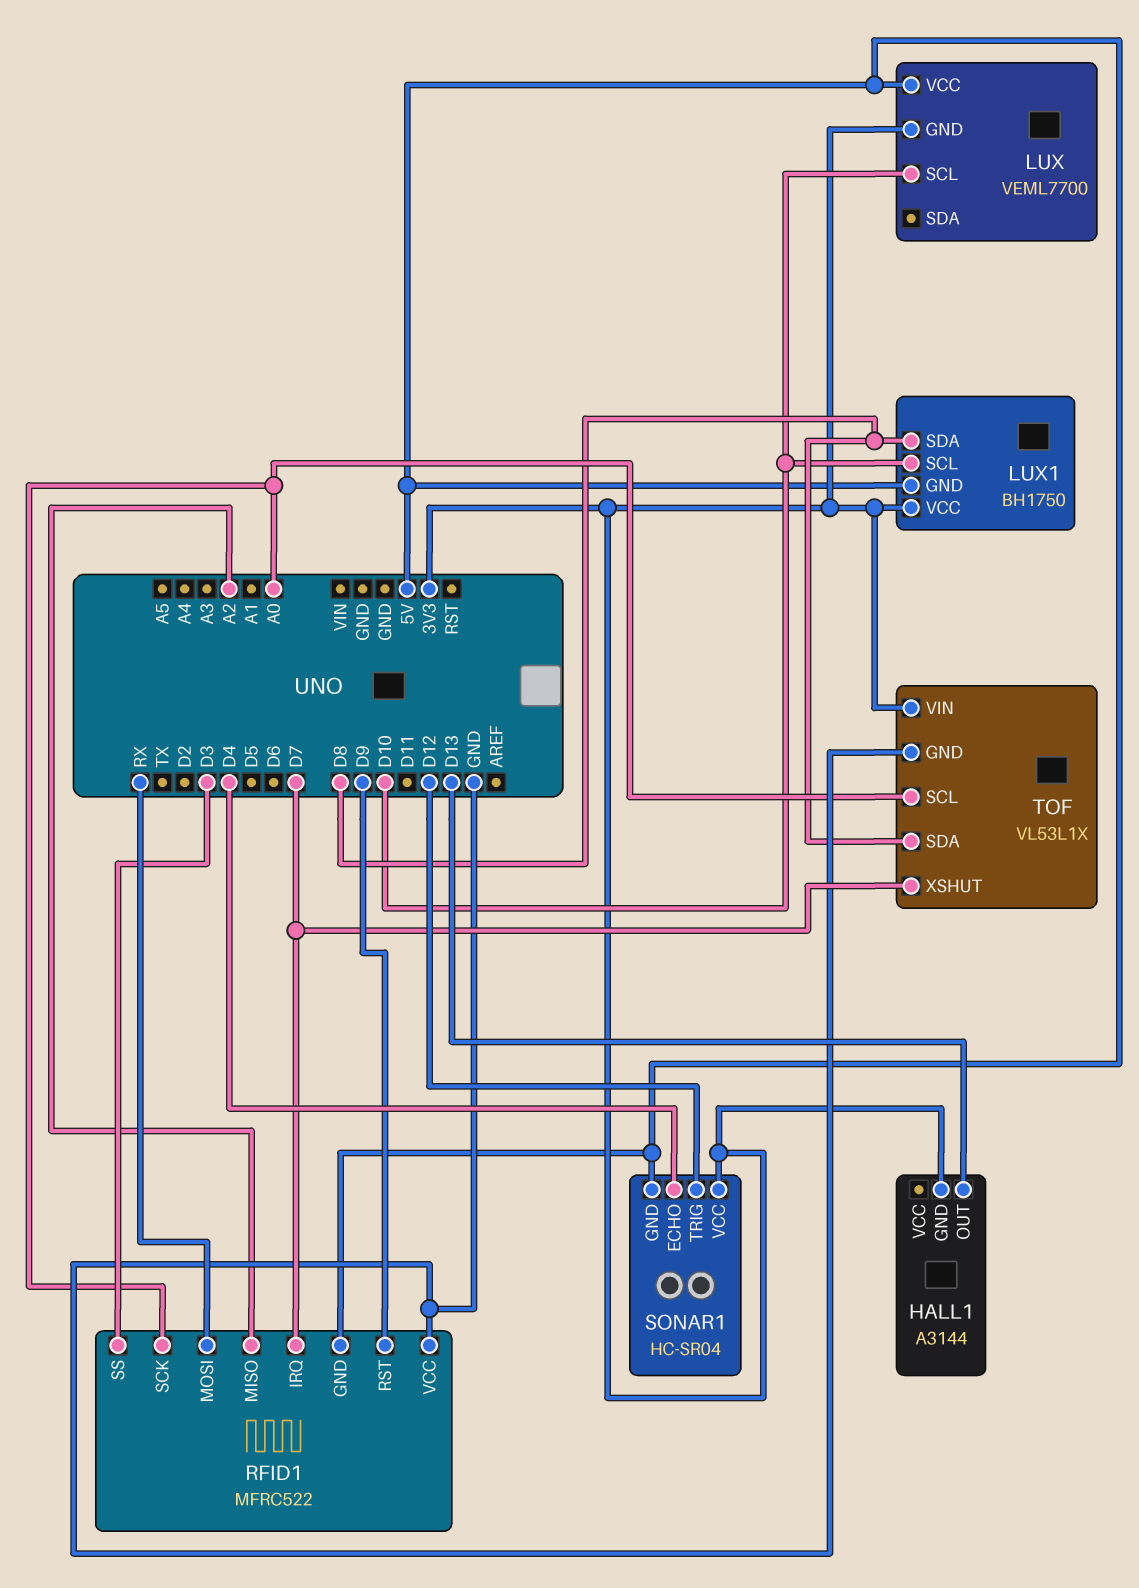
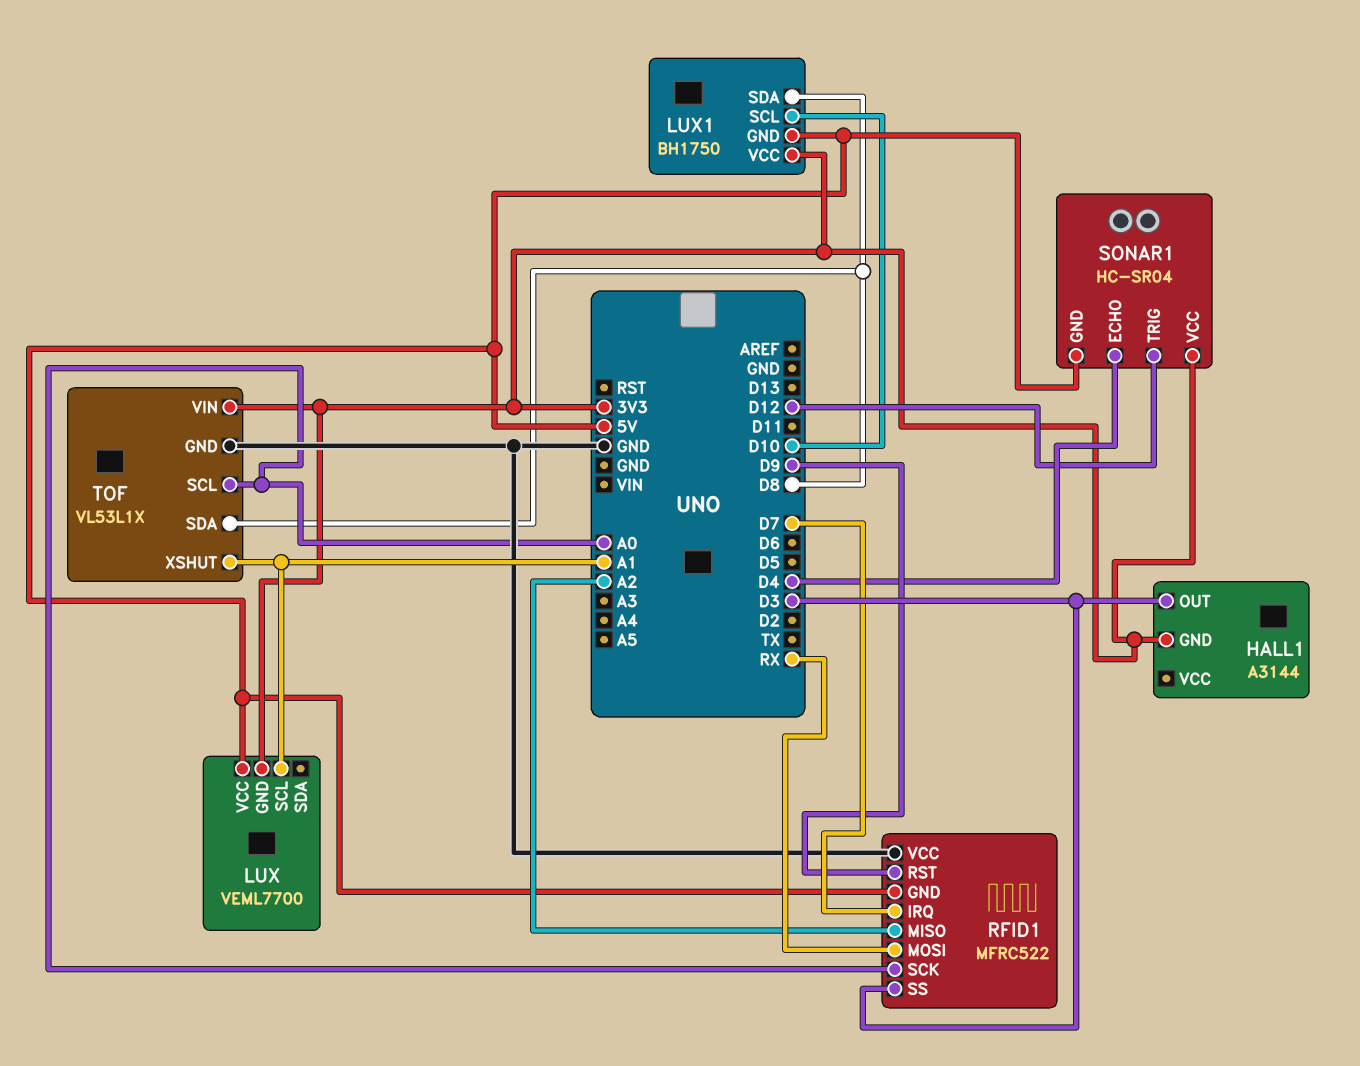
HALL1 pin OUT: D13 -> D3
LUX pin SCL: D10 -> A1
TOF pin XSHUT: D7 -> A1

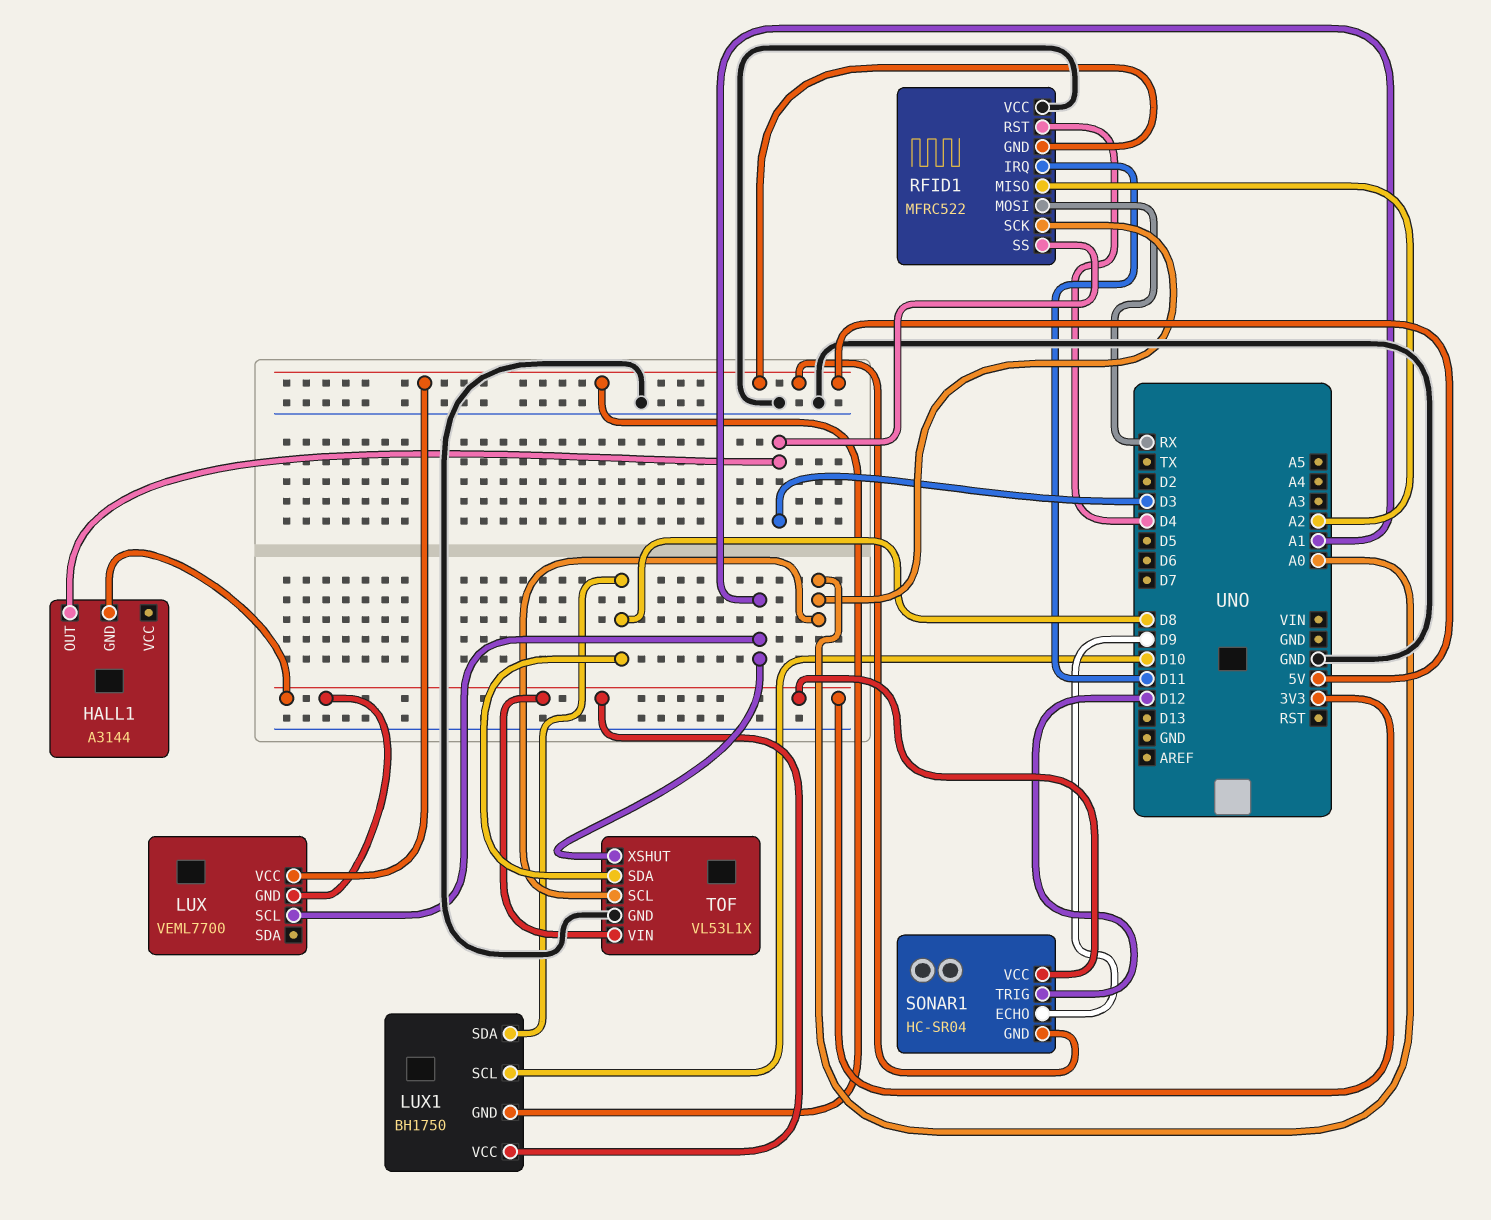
RFID1 pin IRQ: D7 -> D11
RFID1 pin RST: D9 -> D4
SONAR1 pin ECHO: D4 -> D9

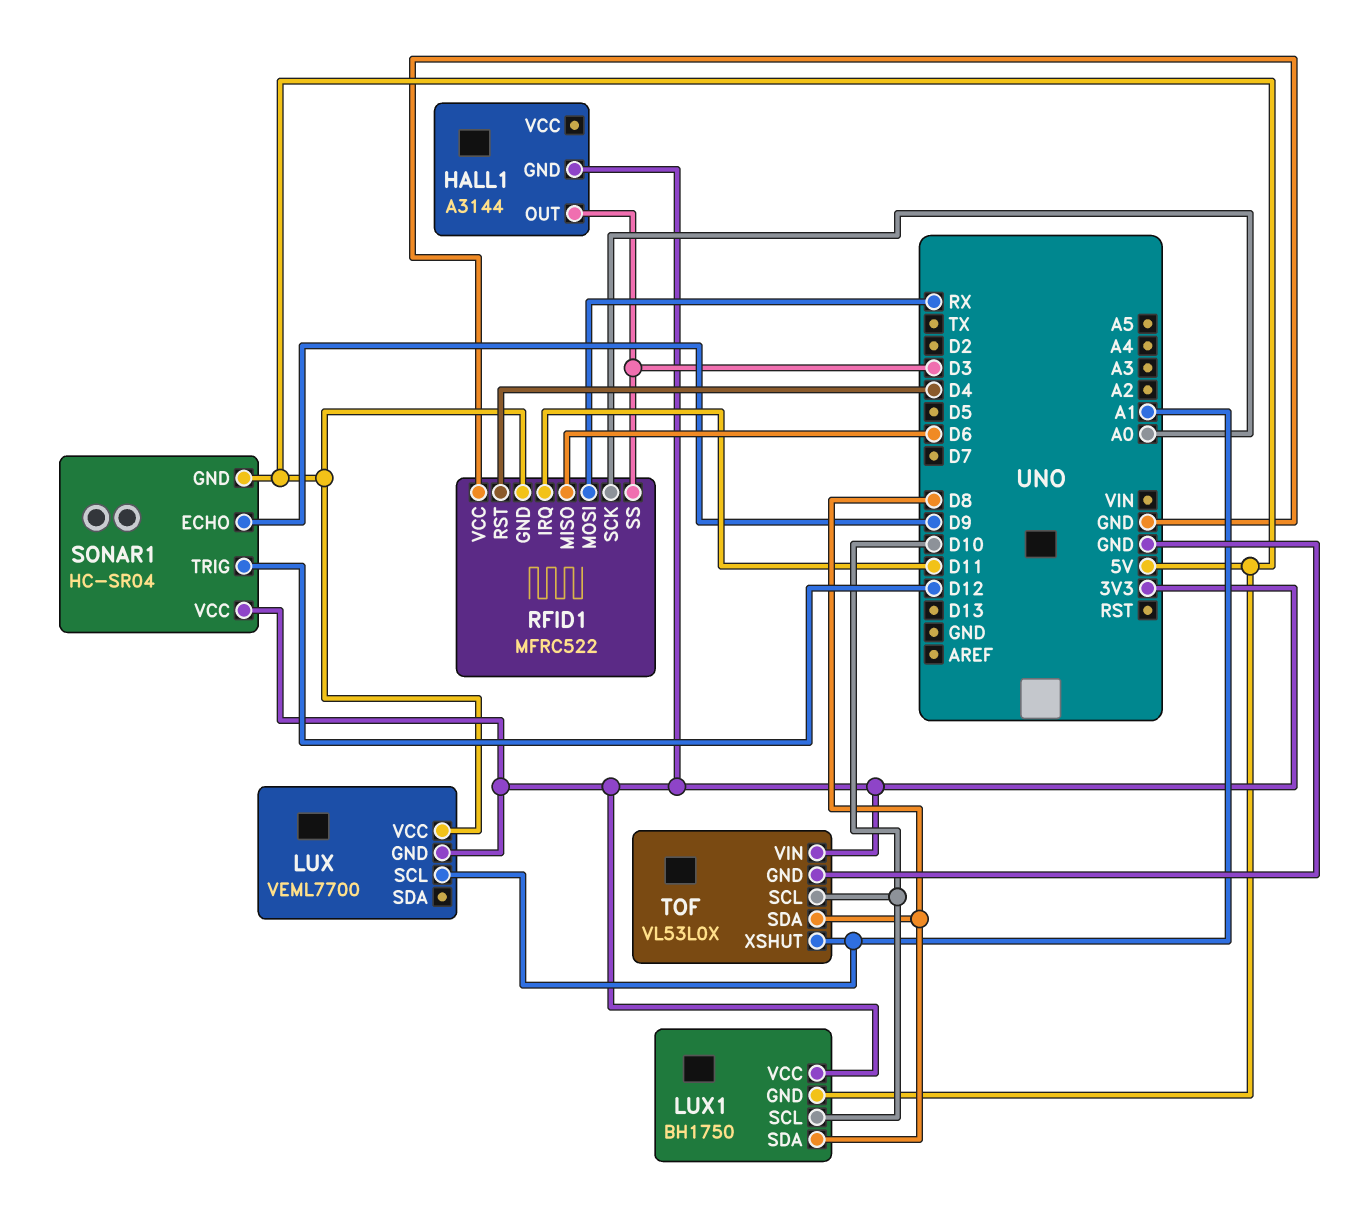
RFID1 pin MISO: A2 -> D6
TOF: VL53L1X -> VL53L0X
TOF pin SCL: A0 -> D10

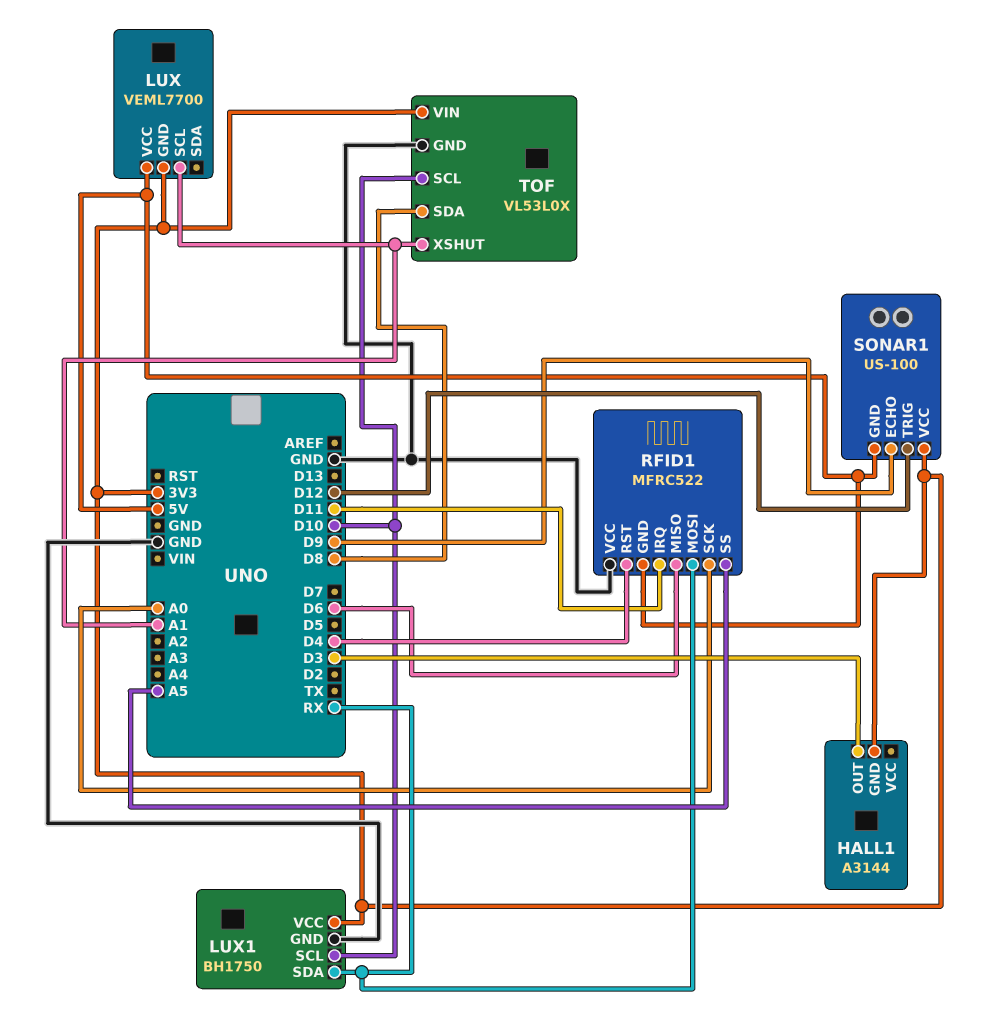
LUX1 pin GND: 5V -> GND
LUX1 pin SDA: D8 -> RX
RFID1 pin SS: D3 -> A5
SONAR1: HC-SR04 -> US-100

